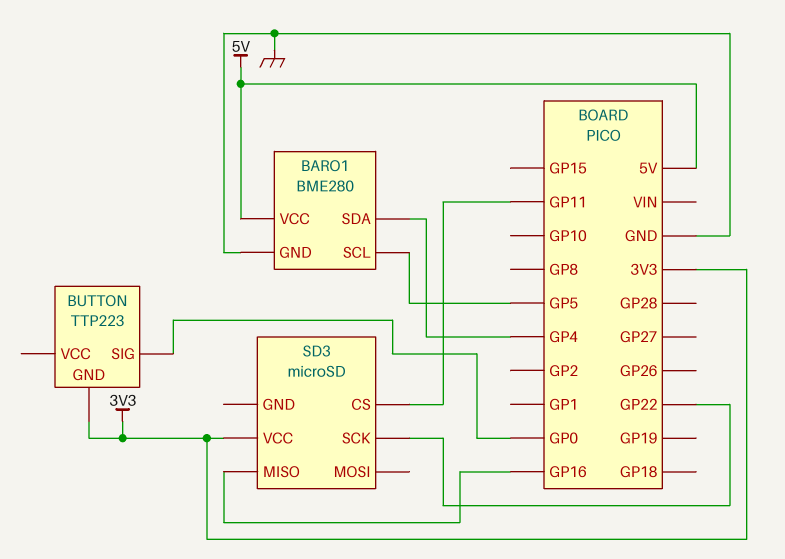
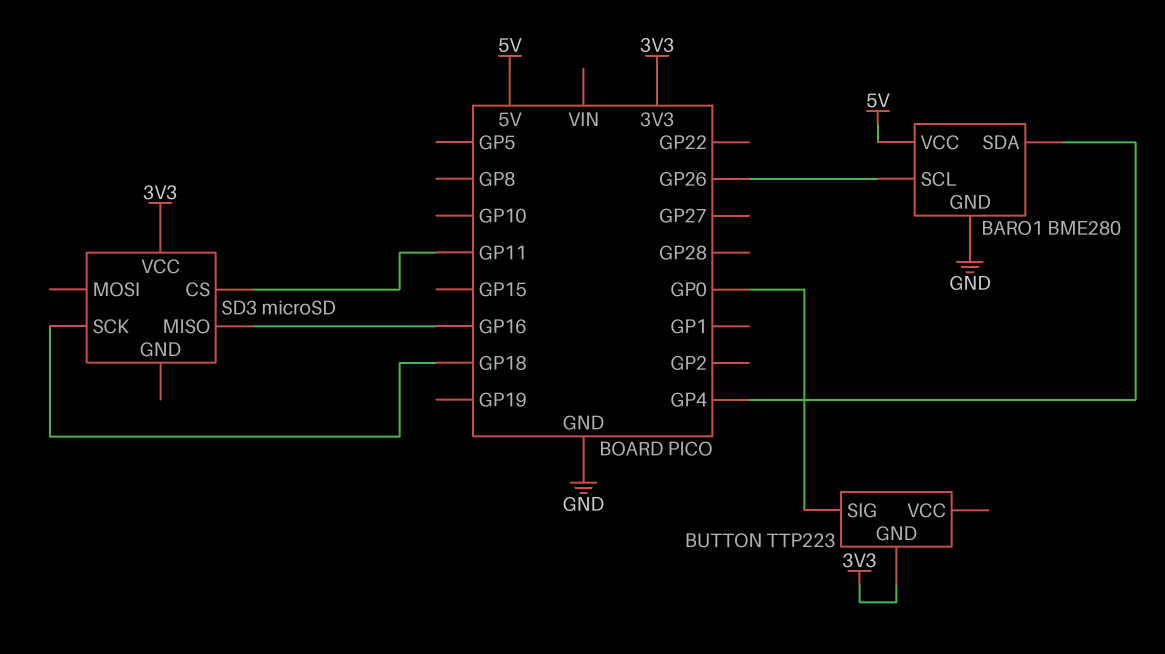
BARO1 pin SCL: GP5 -> GP26
SD3 pin SCK: GP22 -> GP18

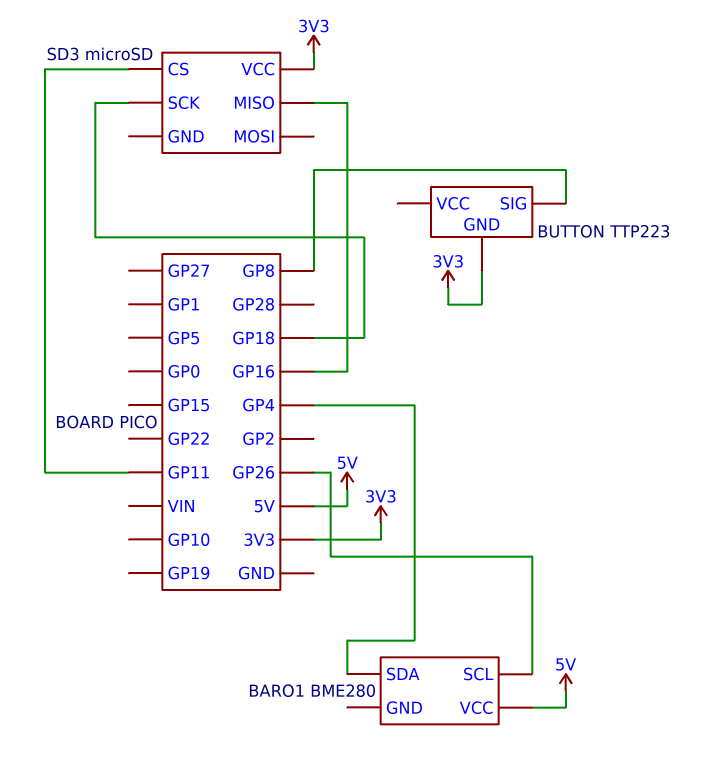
BARO1 pin GND: GND -> none
BUTTON pin SIG: GP0 -> GP8

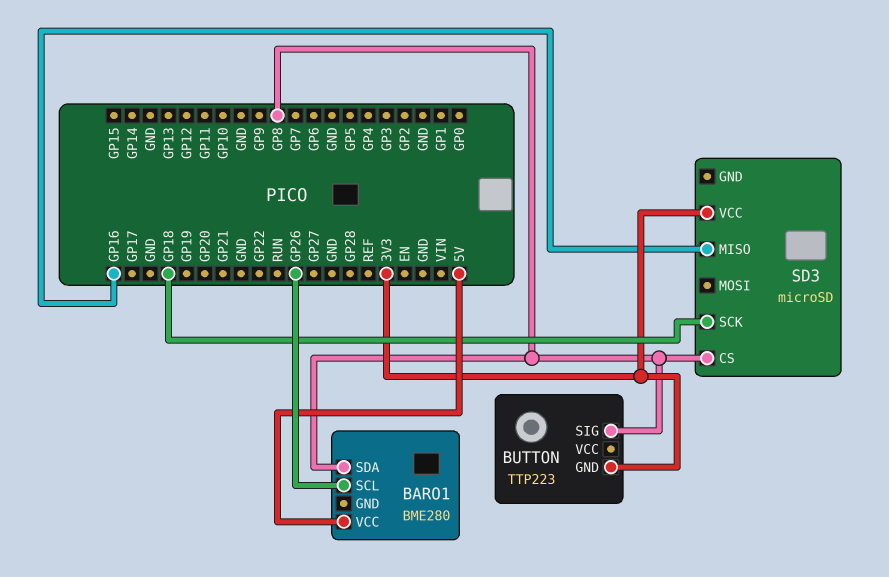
BARO1 pin SDA: GP4 -> GP8
SD3 pin CS: GP11 -> GP8

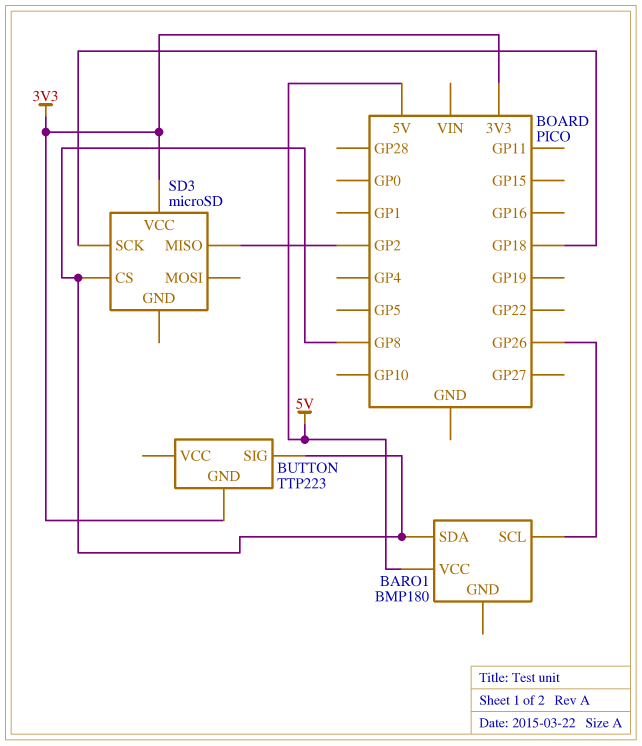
BARO1: BME280 -> BMP180
SD3 pin MISO: GP16 -> GP2

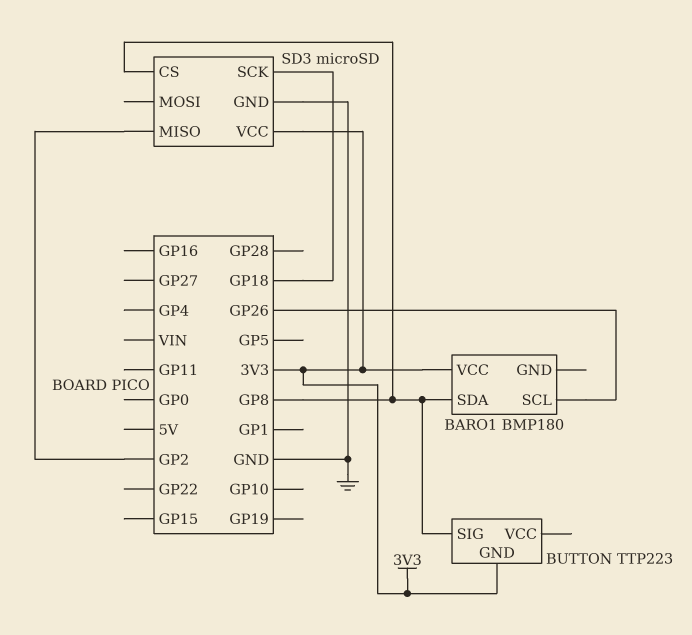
BARO1 pin VCC: 5V -> 3V3
SD3 pin GND: none -> GND

